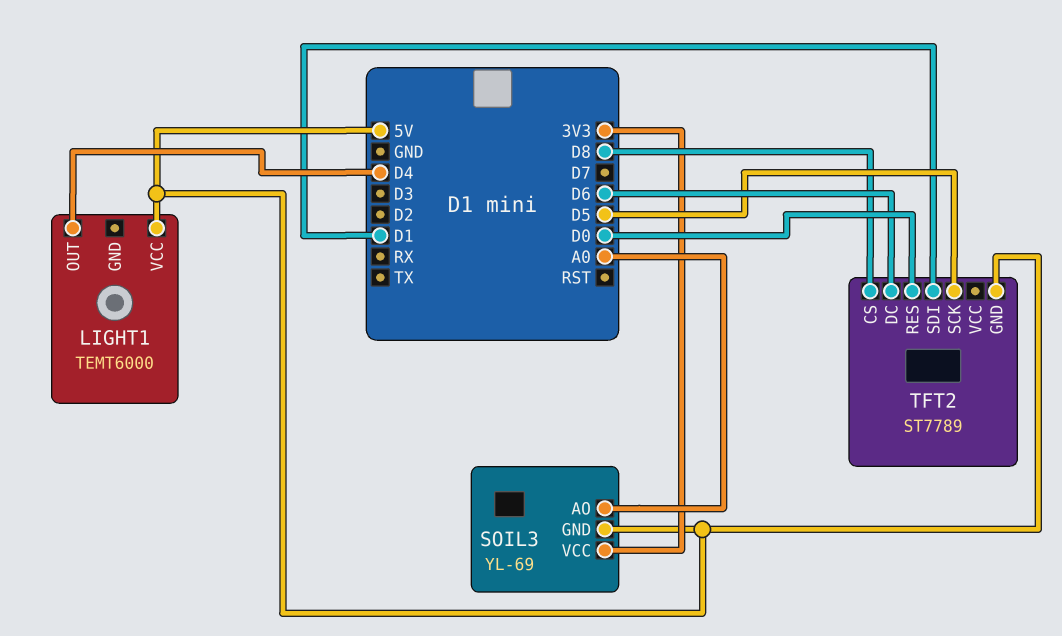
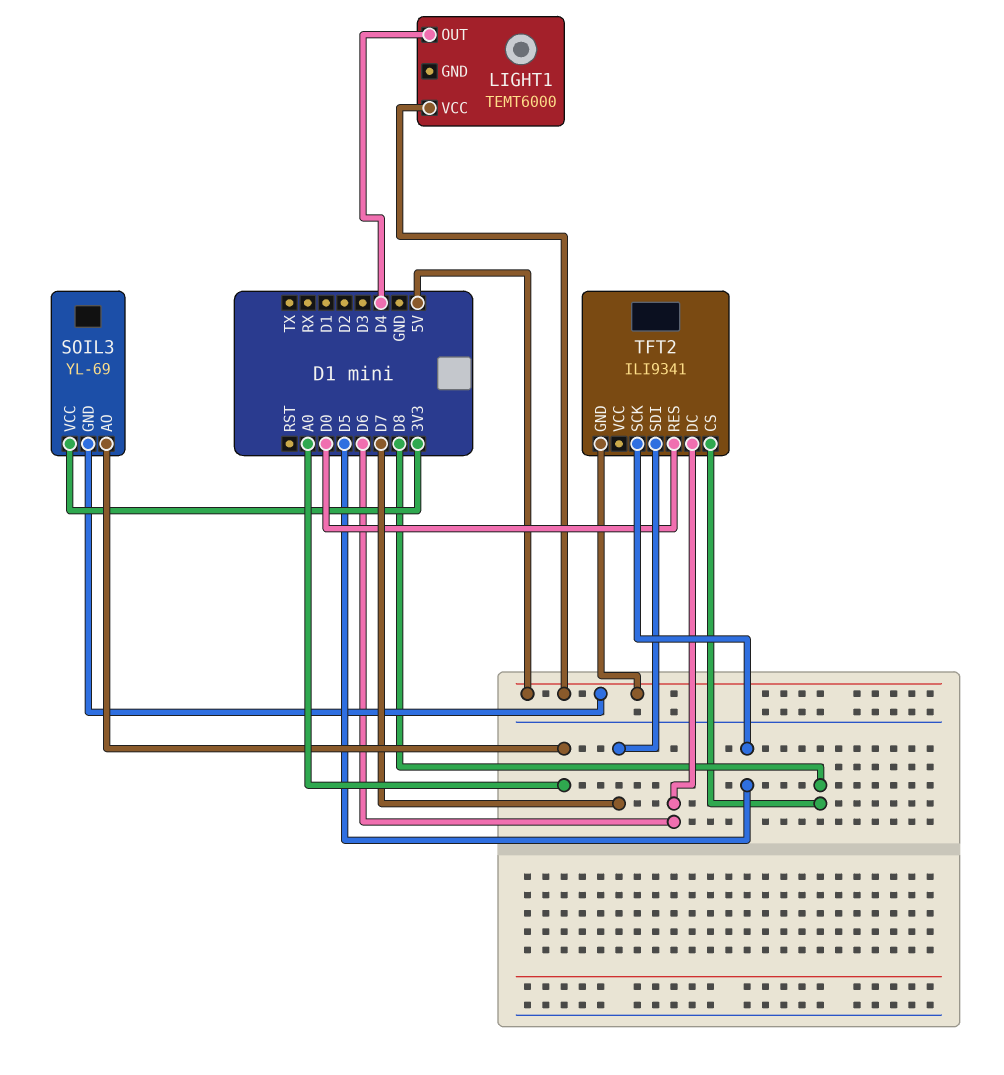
TFT2: ST7789 -> ILI9341
TFT2 pin SDI: D1 -> D7

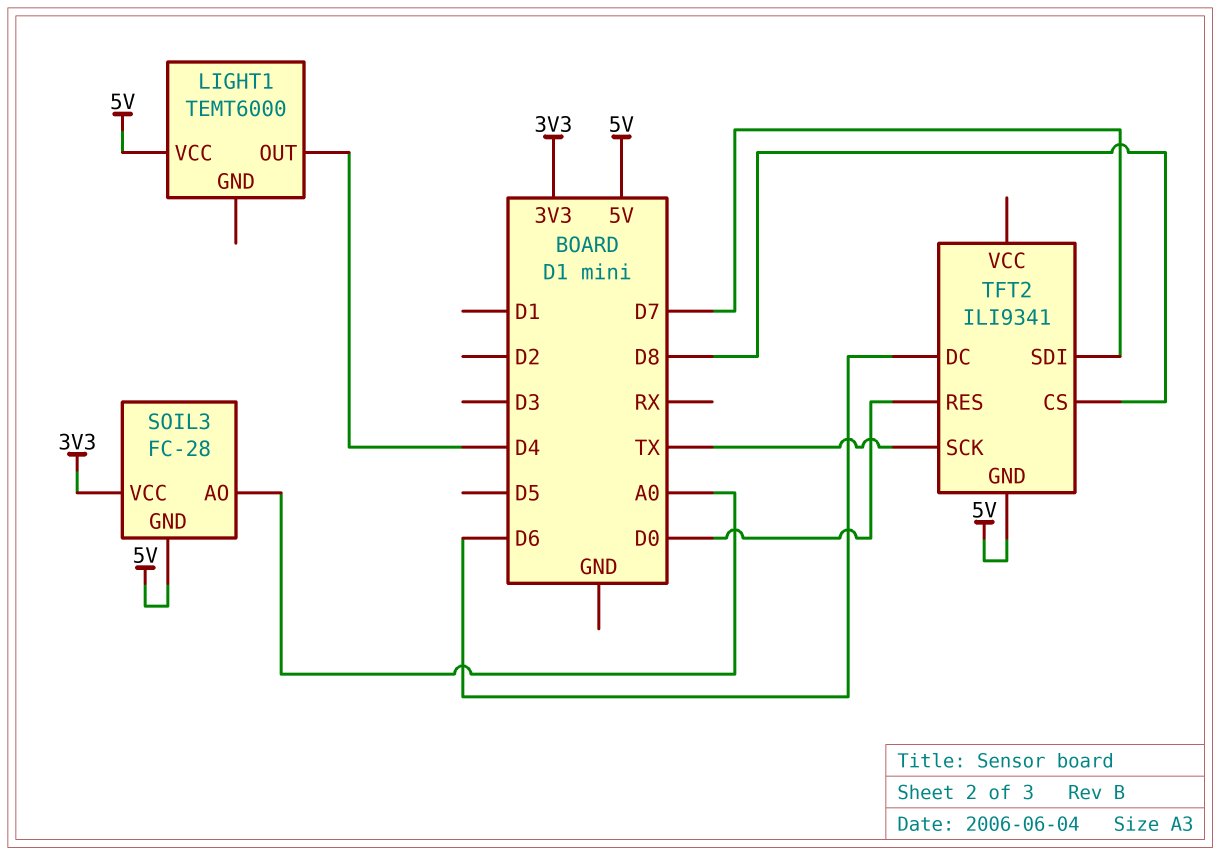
SOIL3: YL-69 -> FC-28
TFT2 pin SCK: D5 -> TX

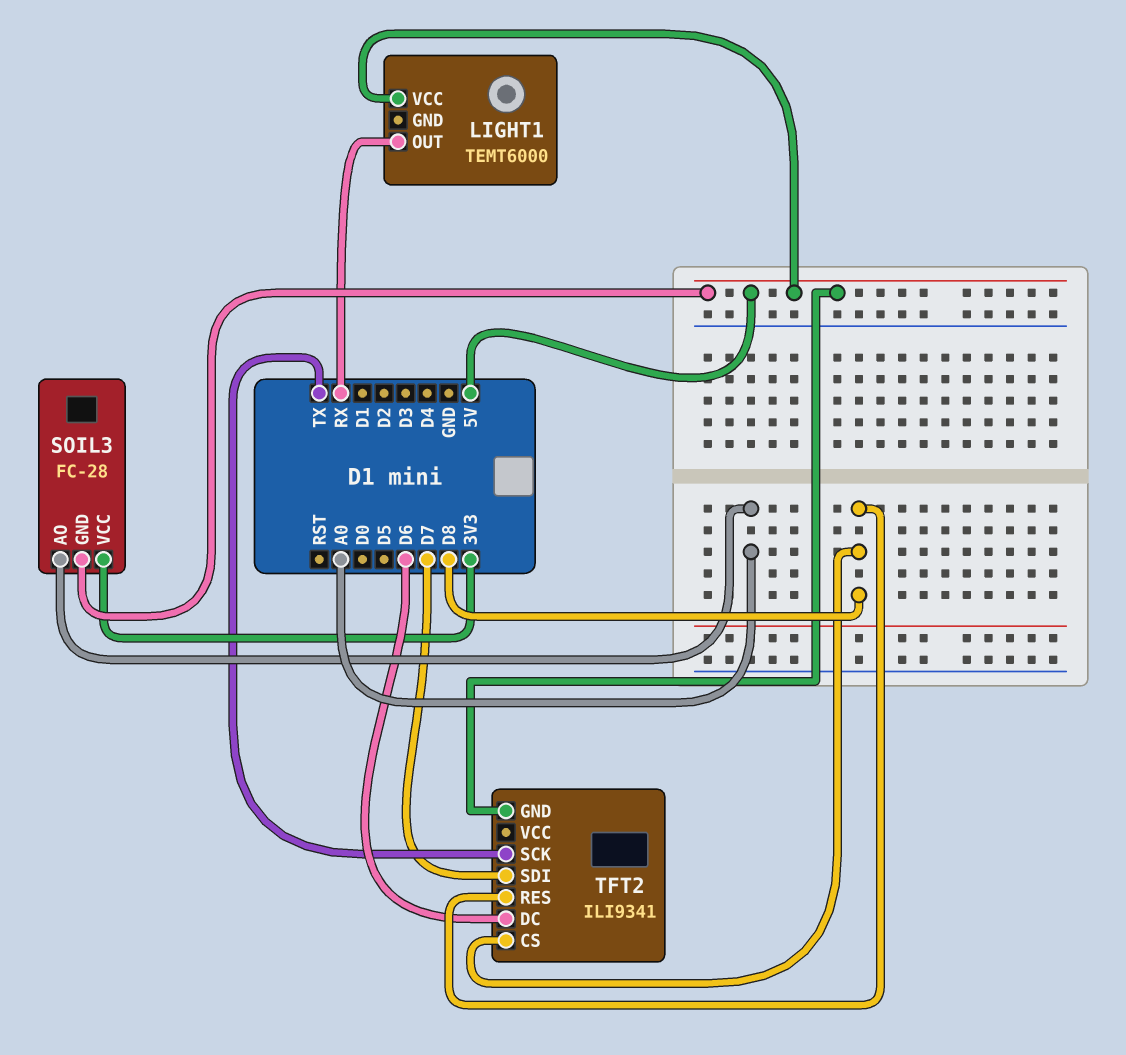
LIGHT1 pin OUT: D4 -> RX
TFT2 pin RES: D0 -> D8

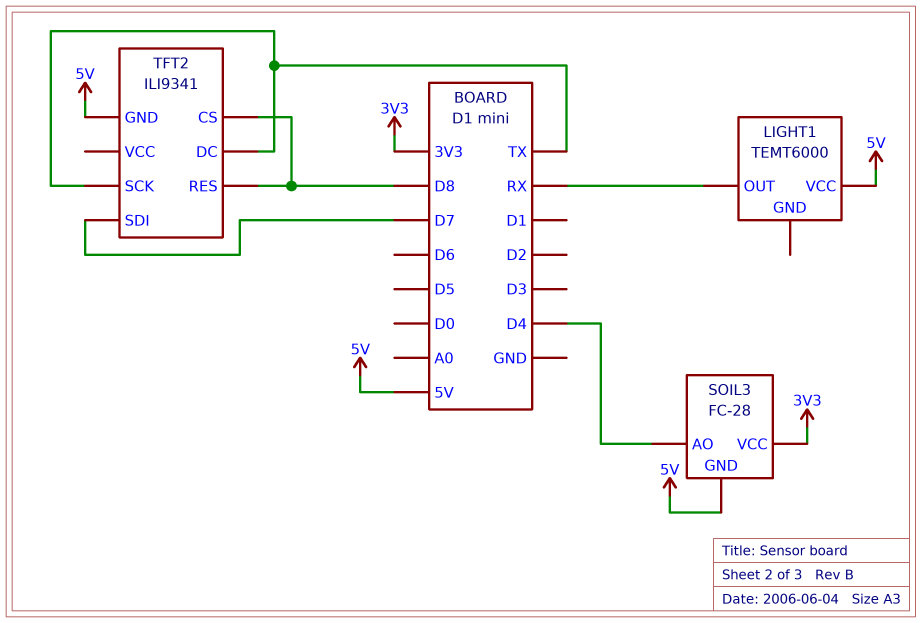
SOIL3 pin AO: A0 -> D4
TFT2 pin DC: D6 -> TX

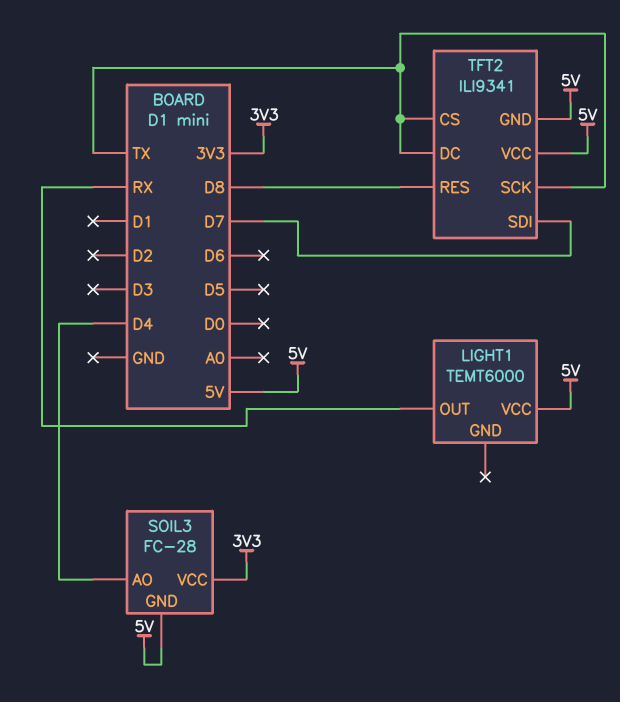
TFT2 pin CS: D8 -> TX
TFT2 pin VCC: none -> 5V

